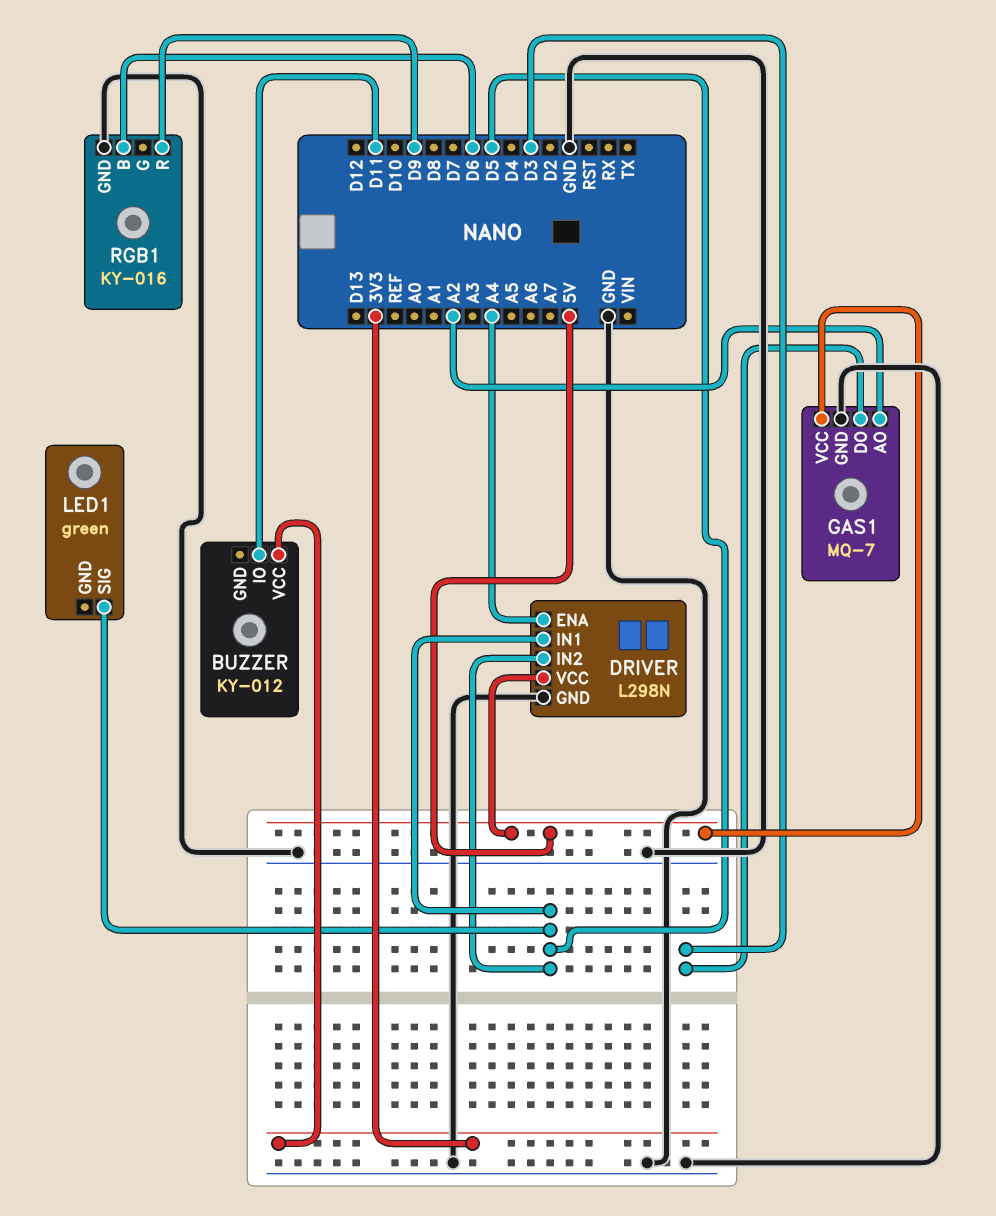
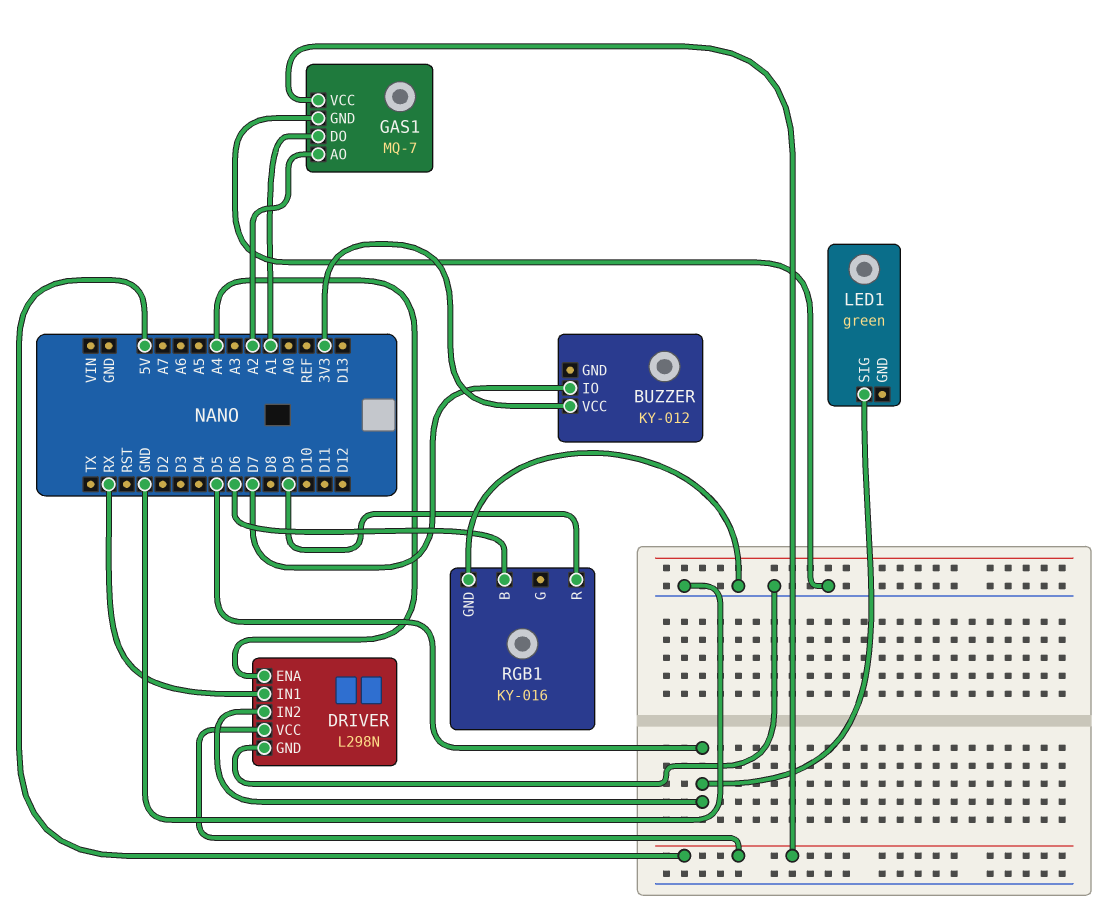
BUZZER pin IO: D11 -> D7
DRIVER pin IN1: D5 -> RX
GAS1 pin DO: D3 -> A1

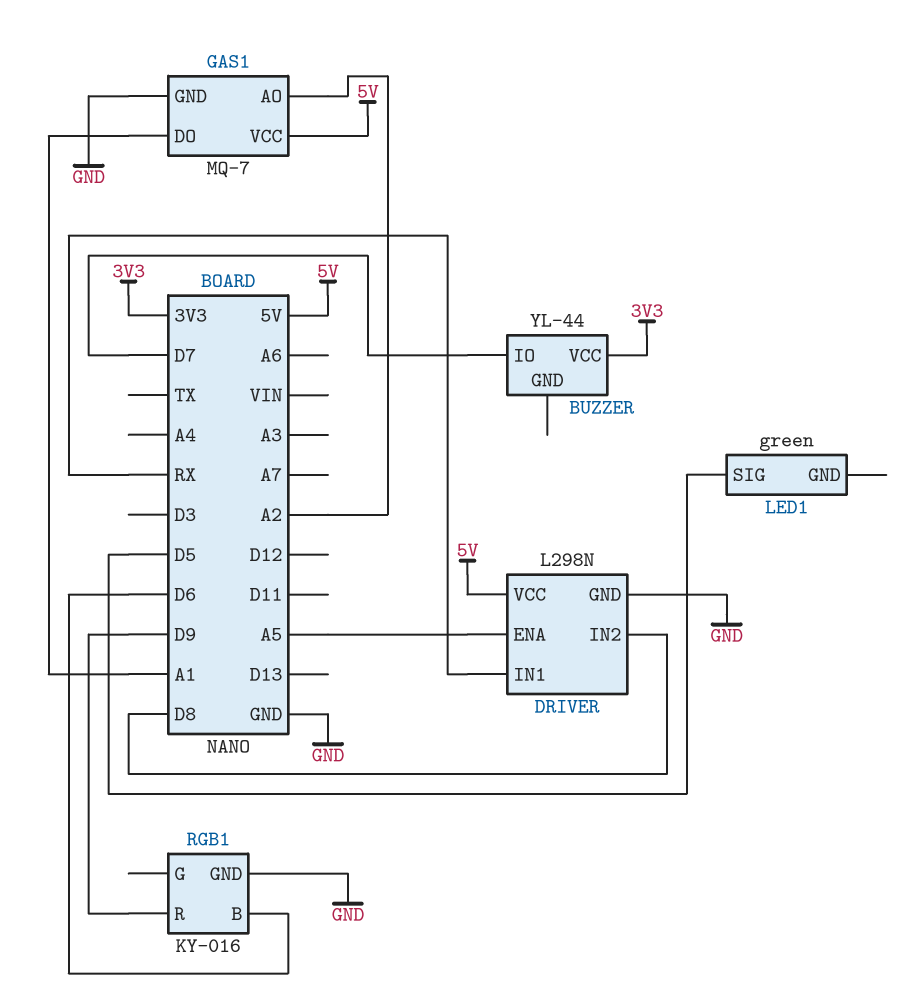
BUZZER: KY-012 -> YL-44
DRIVER pin ENA: A4 -> A5
DRIVER pin IN2: D5 -> D8

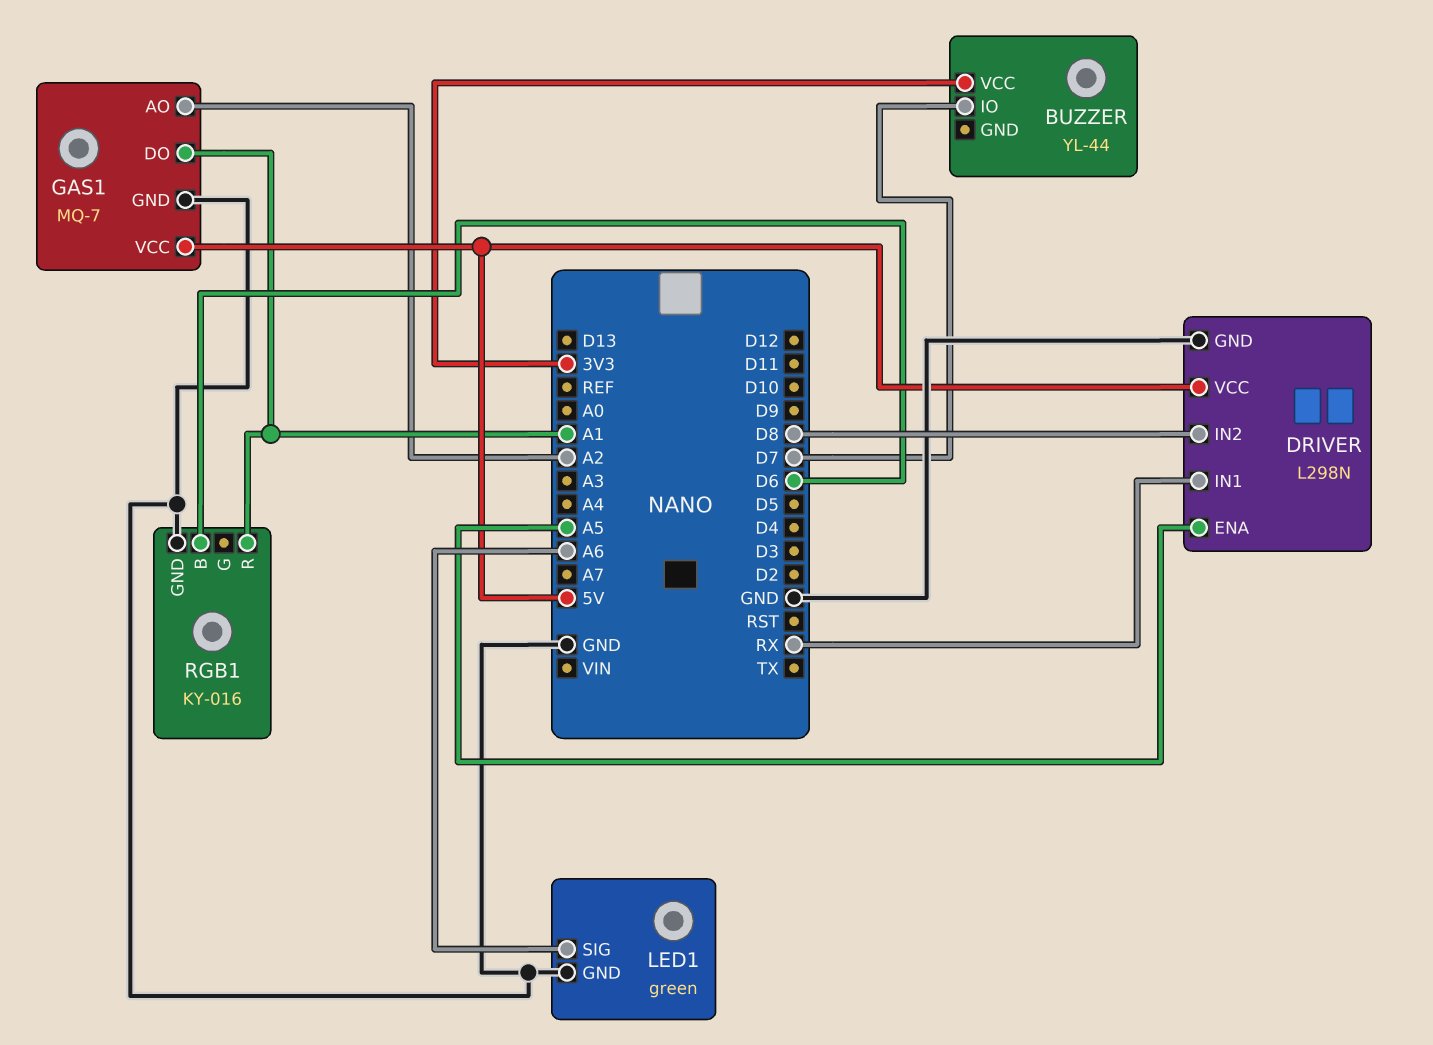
LED1 pin GND: none -> GND
LED1 pin SIG: D5 -> A6
RGB1 pin R: D9 -> A1

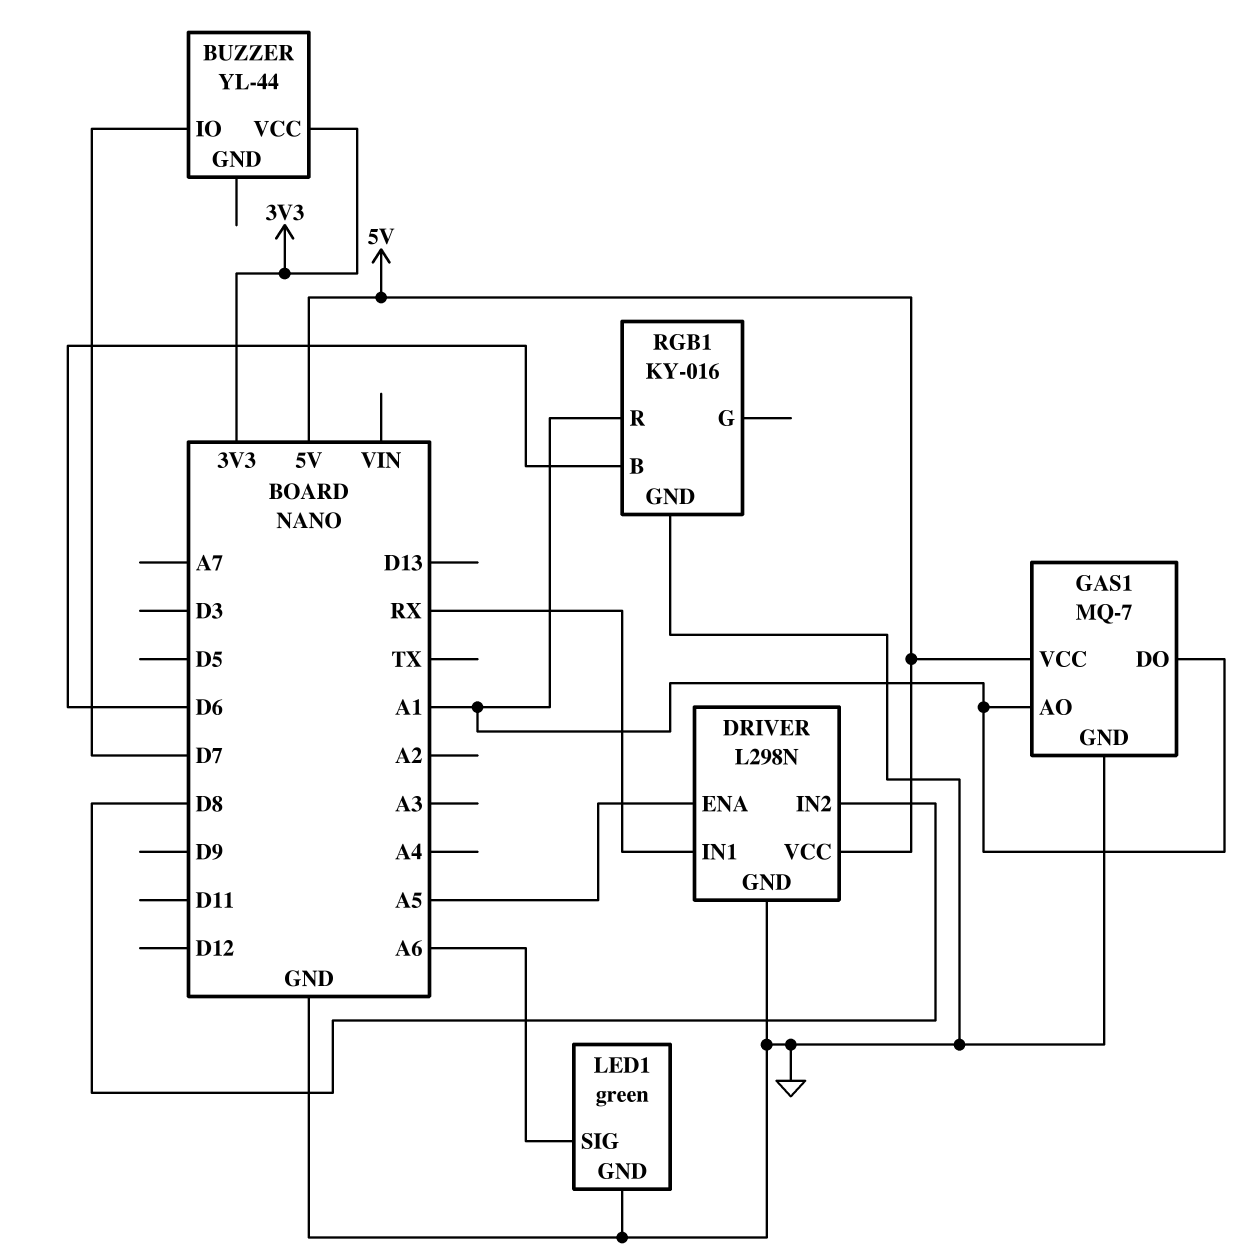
GAS1 pin AO: A2 -> A1

